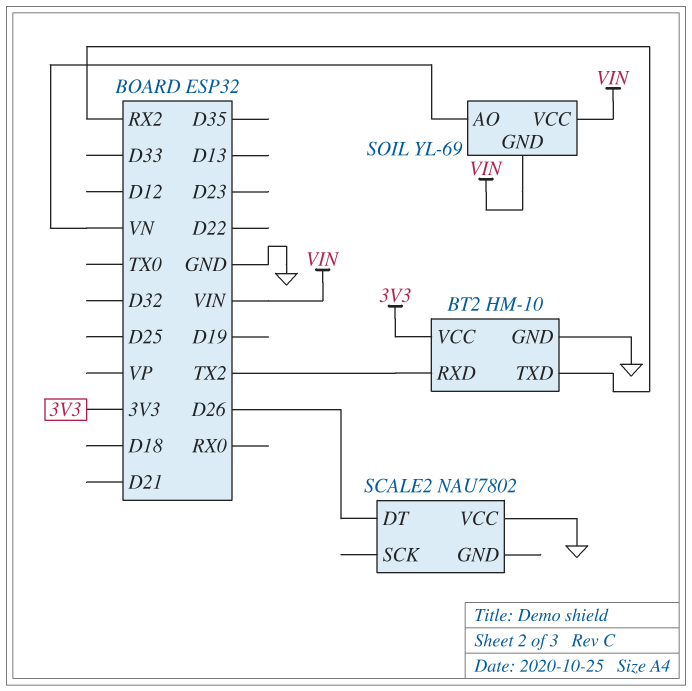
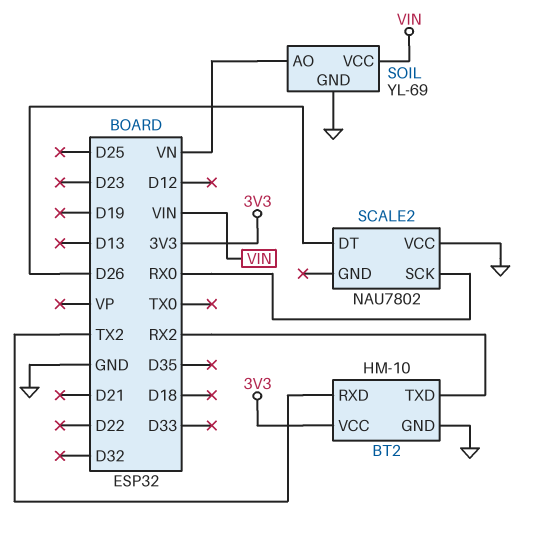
SCALE2 pin SCK: none -> RX0
SOIL pin GND: VIN -> GND

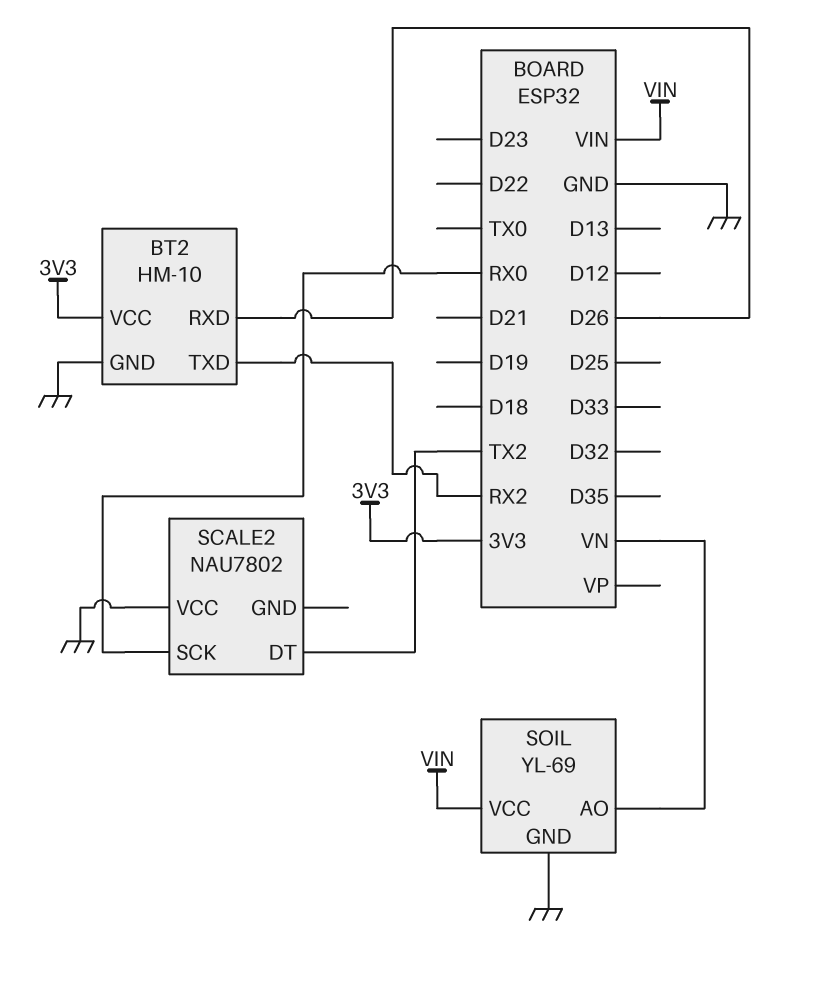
BT2 pin RXD: TX2 -> D26
SCALE2 pin DT: D26 -> TX2

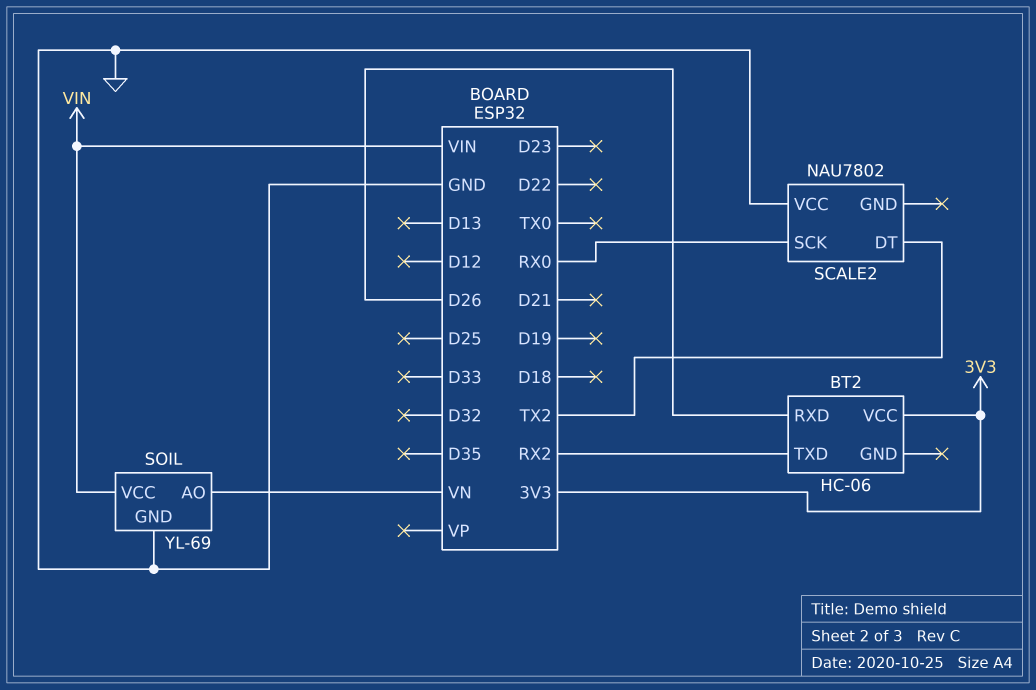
BT2: HM-10 -> HC-06
BT2 pin GND: GND -> none

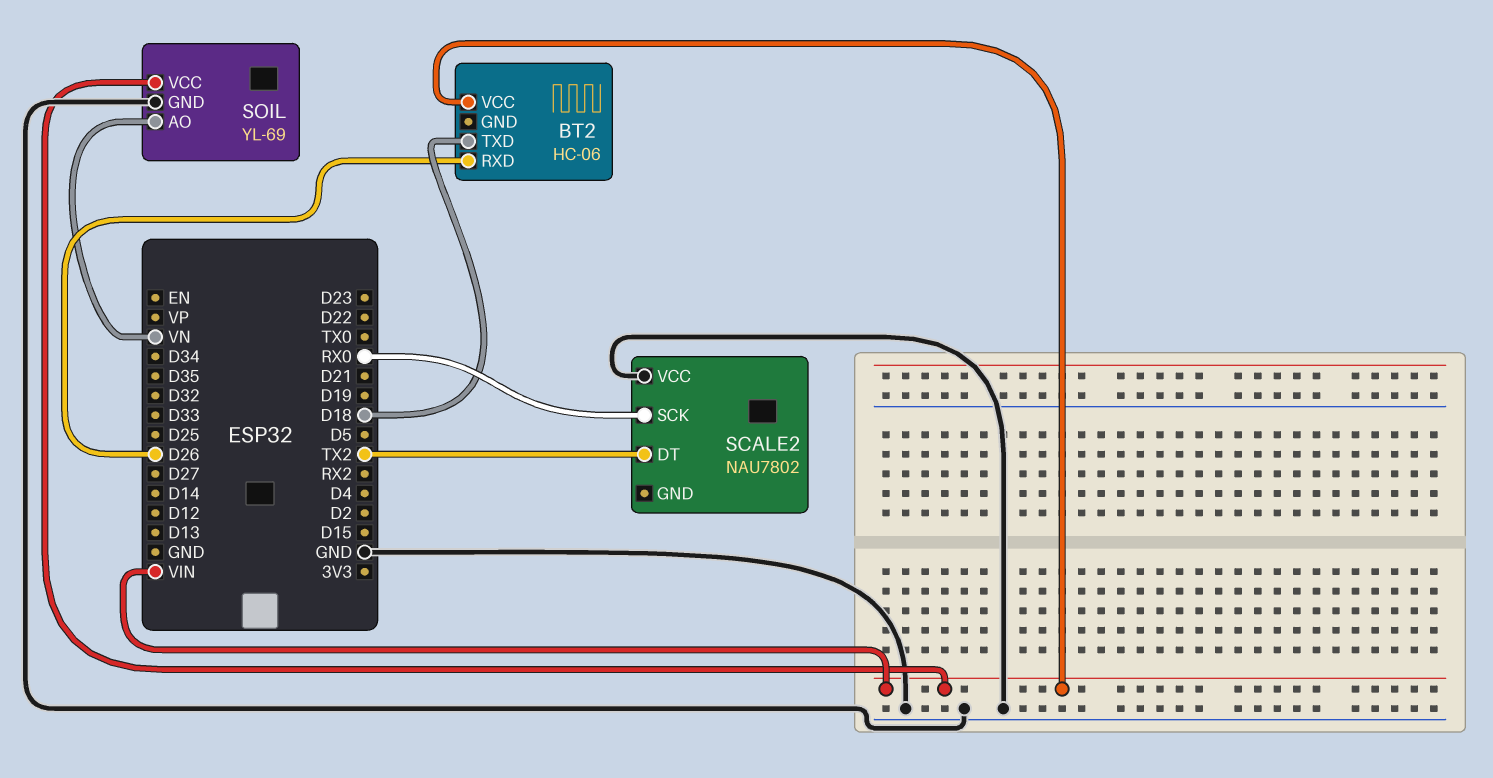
BT2 pin TXD: RX2 -> D18
BT2 pin VCC: 3V3 -> VIN

